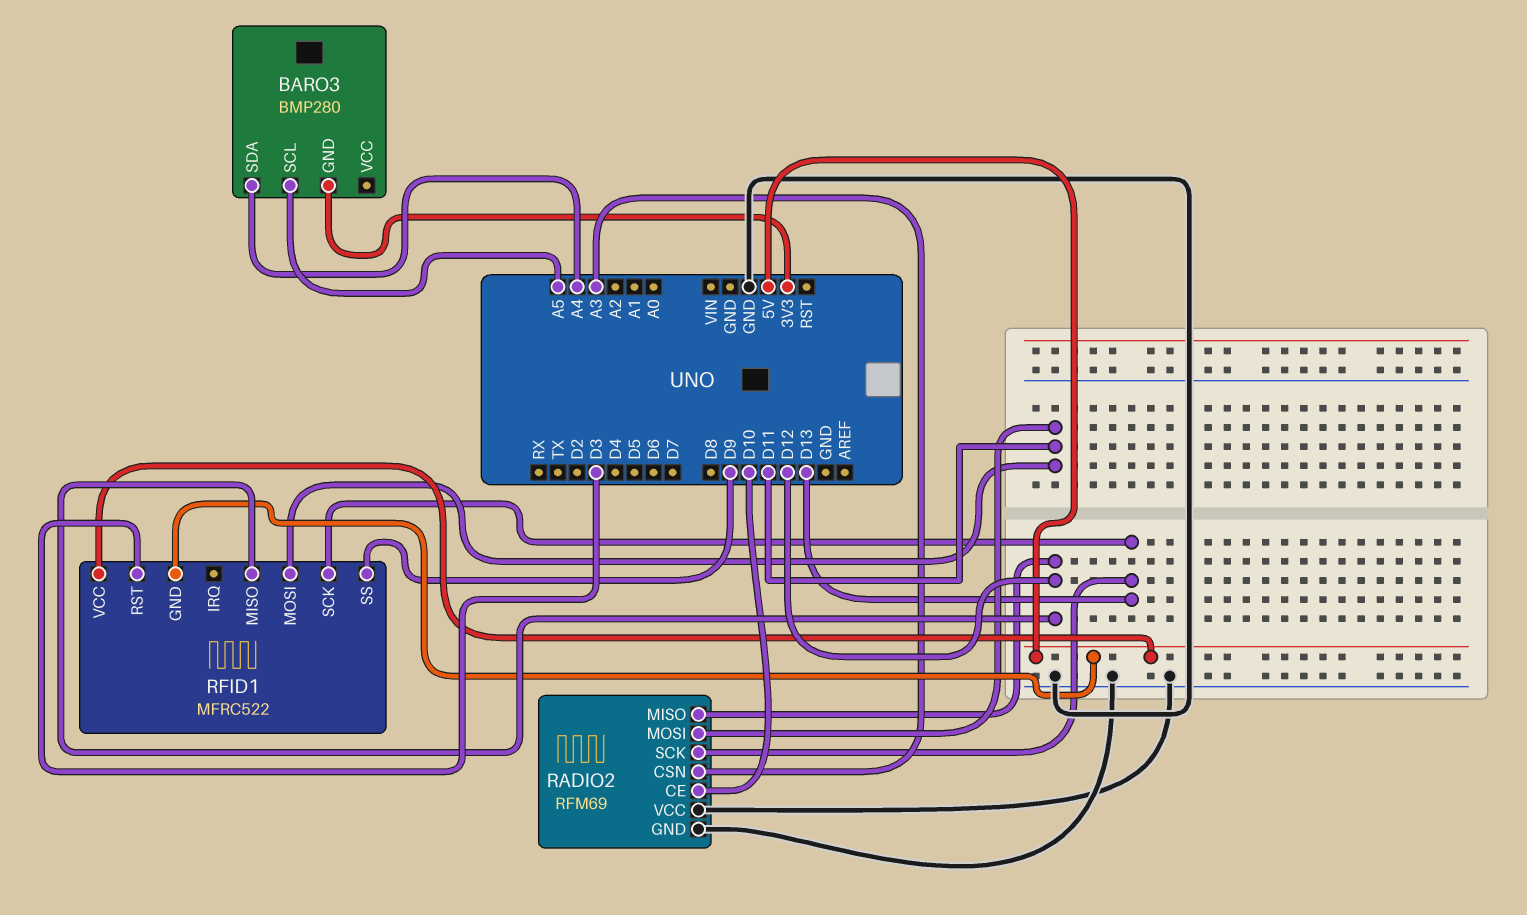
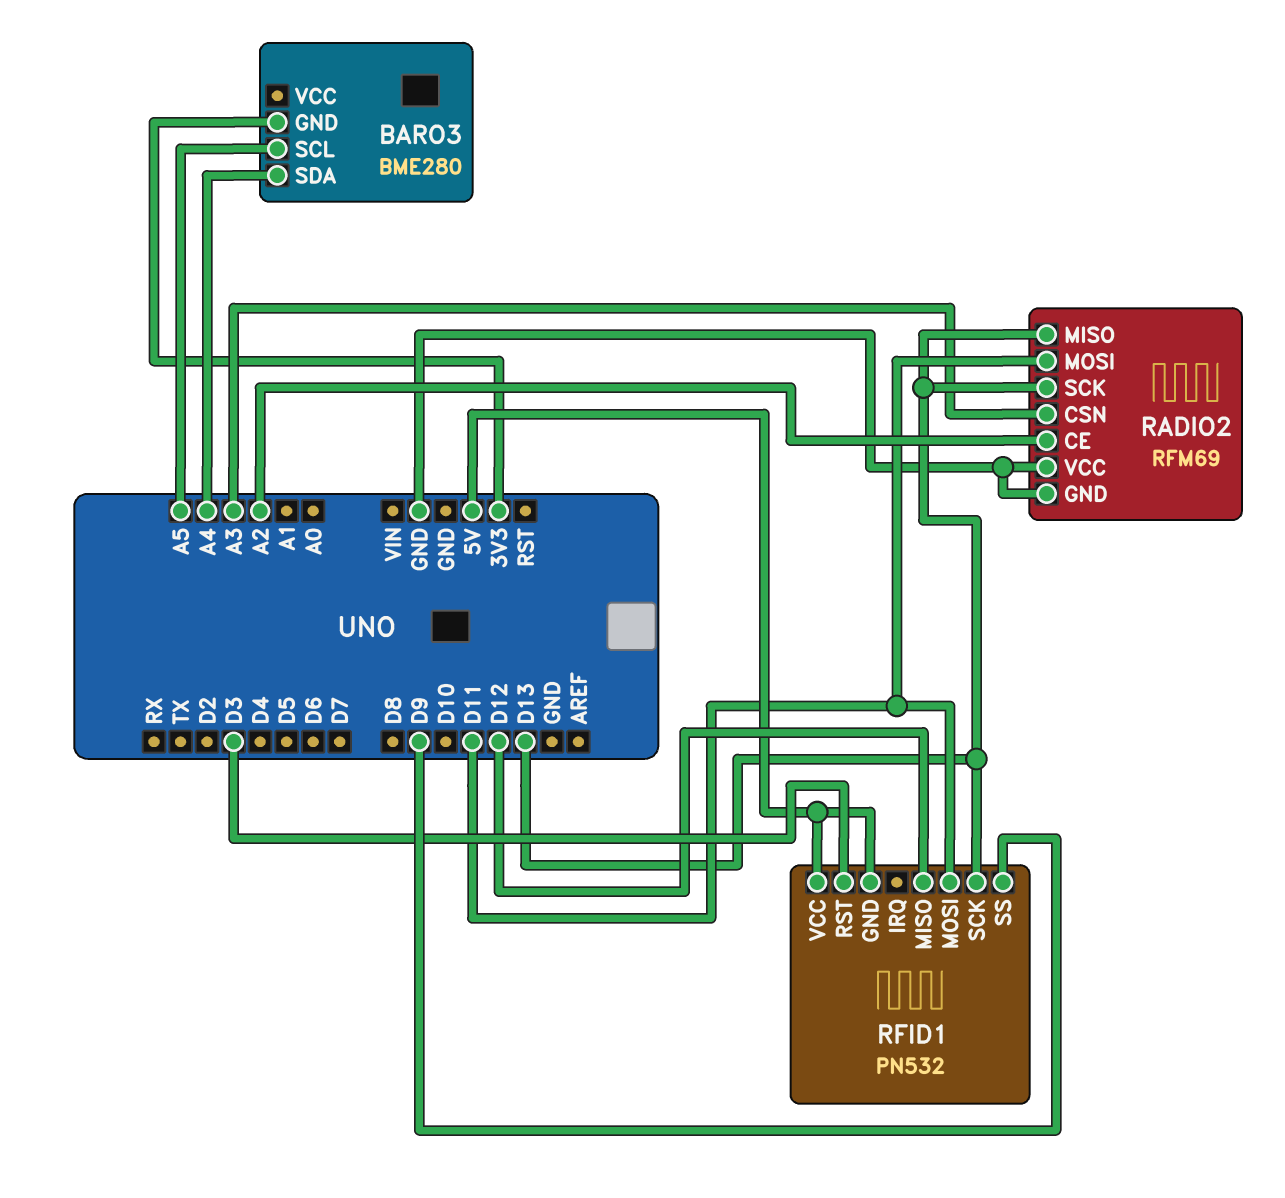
BARO3: BMP280 -> BME280
RADIO2 pin CE: D10 -> A2
RADIO2 pin MISO: D12 -> D13
RFID1: MFRC522 -> PN532

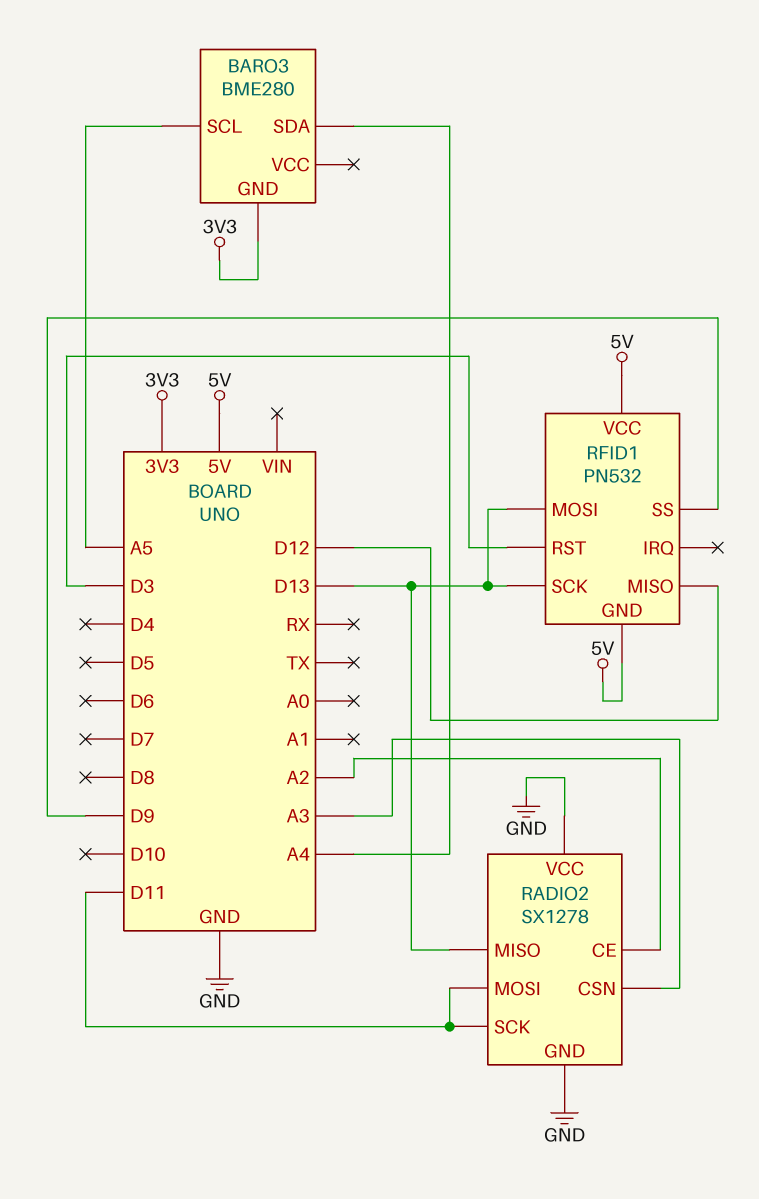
RADIO2: RFM69 -> SX1278
RADIO2 pin SCK: D13 -> D11
RFID1 pin MOSI: D11 -> D13

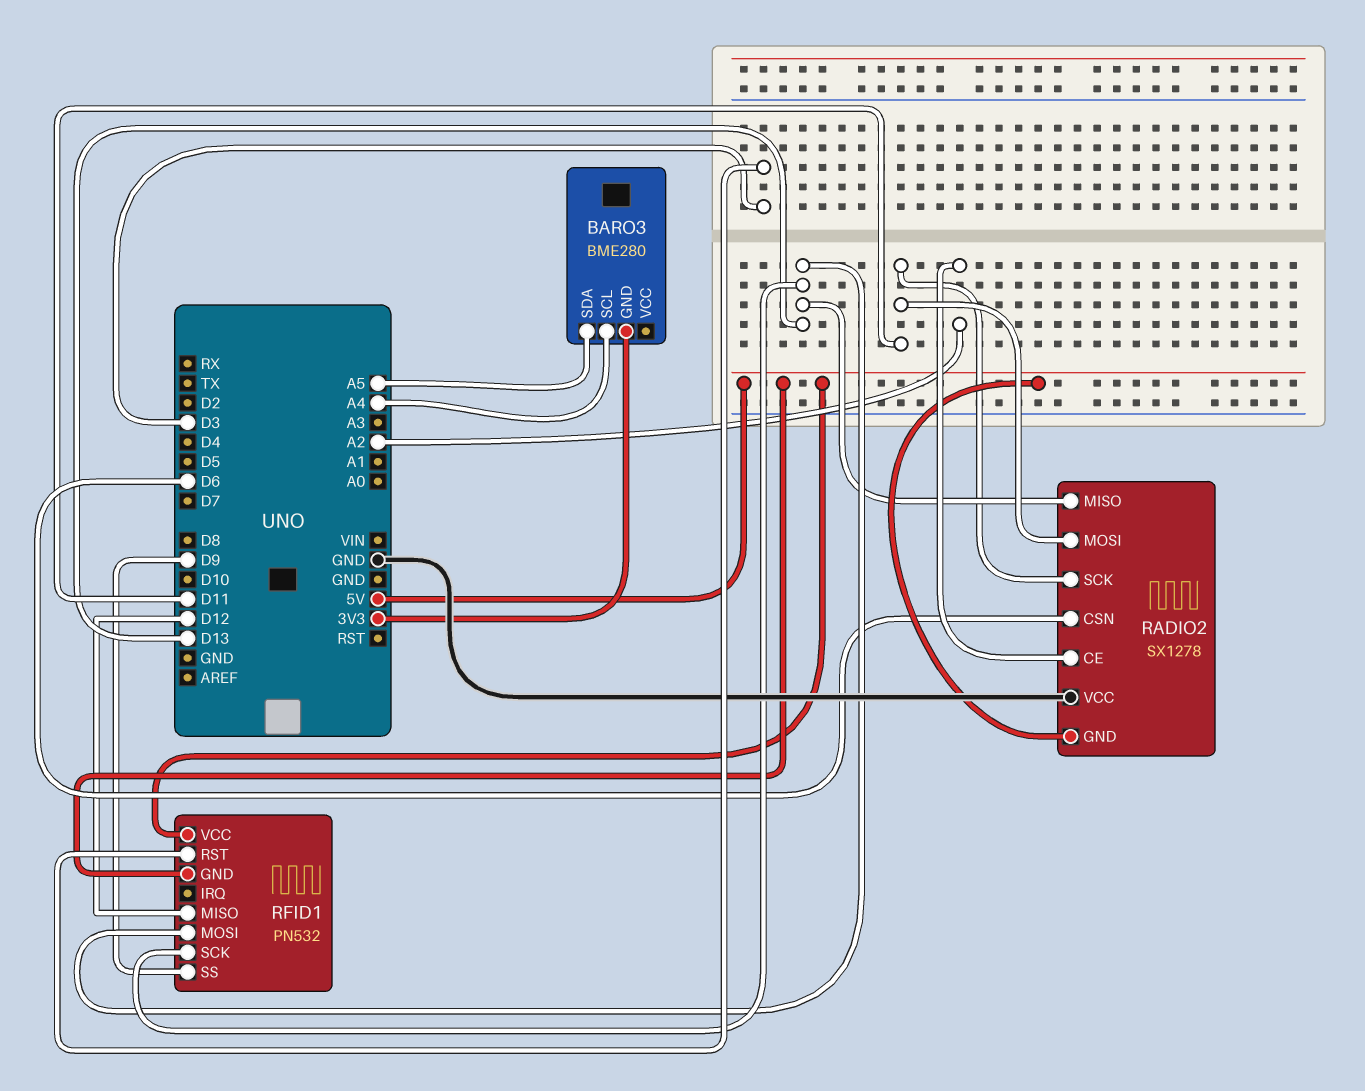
BARO3 pin SCL: A5 -> A4
BARO3 pin SDA: A4 -> A5
RADIO2 pin CSN: A3 -> D6
RADIO2 pin GND: GND -> 5V

